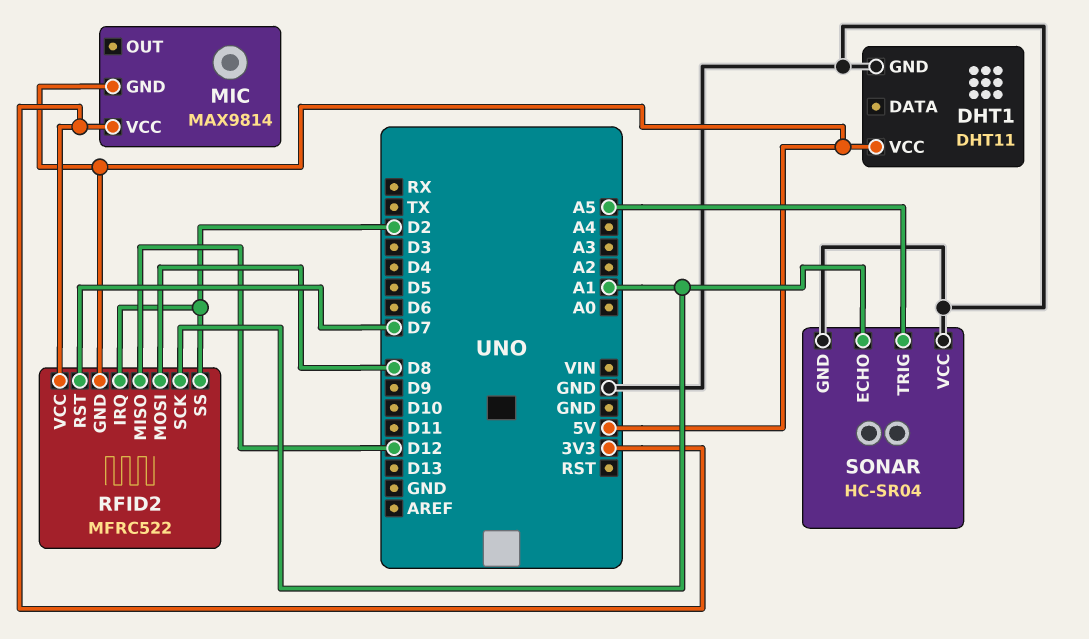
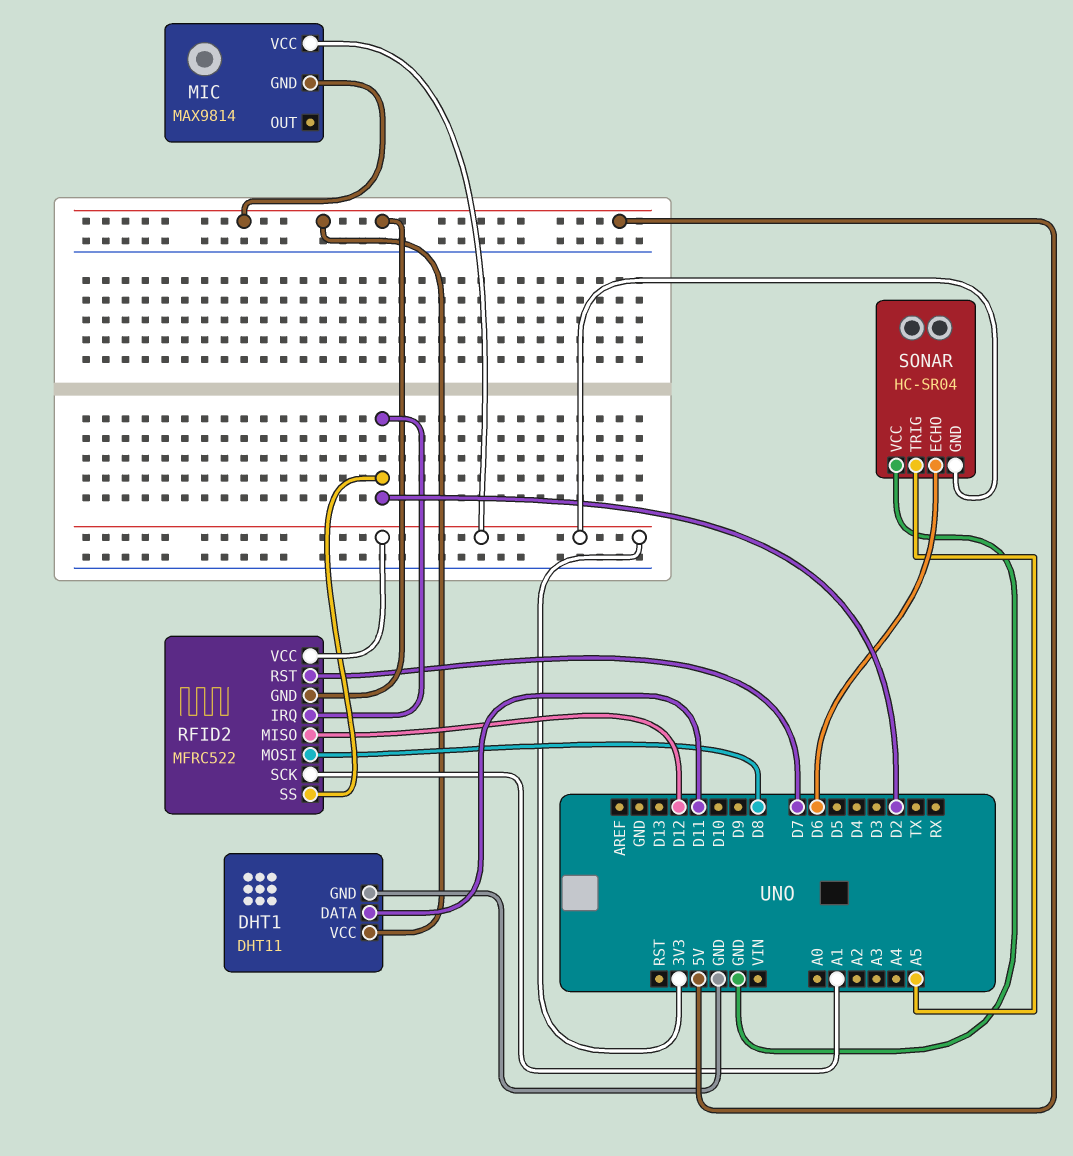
DHT1 pin DATA: none -> D11
SONAR pin ECHO: A1 -> D6
SONAR pin GND: GND -> 3V3

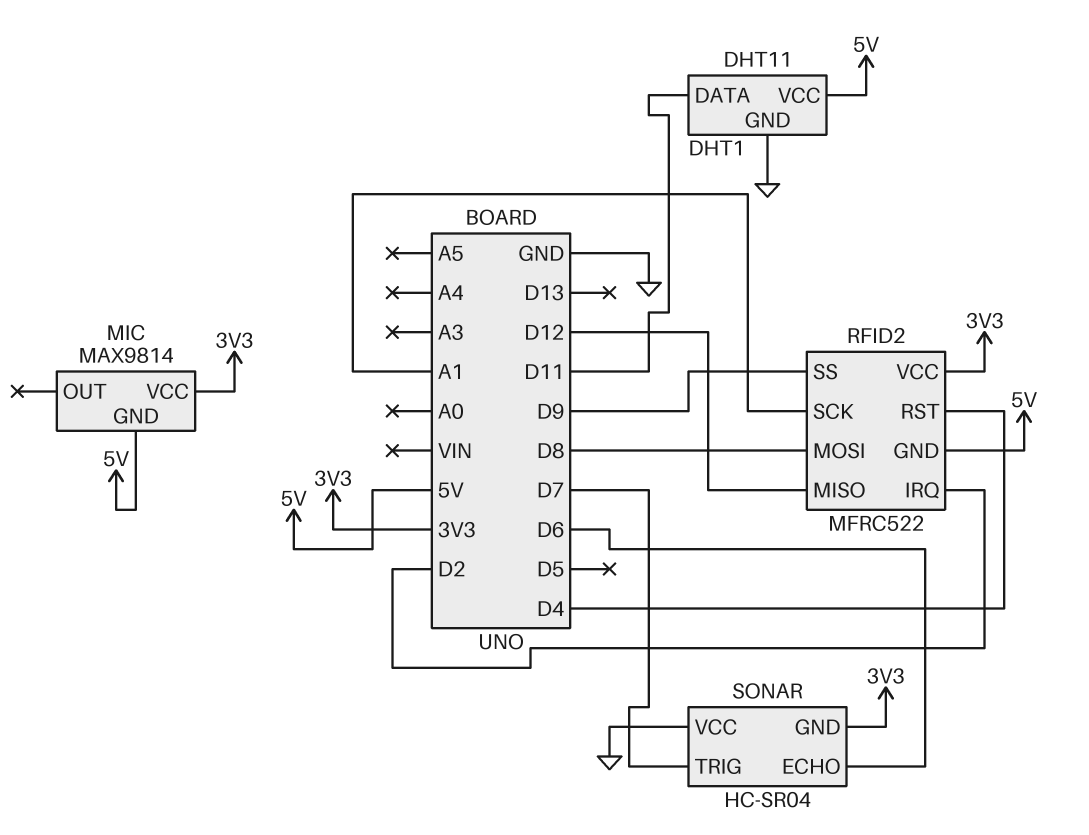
RFID2 pin RST: D7 -> D4
RFID2 pin SS: D2 -> D9
SONAR pin TRIG: A5 -> D7

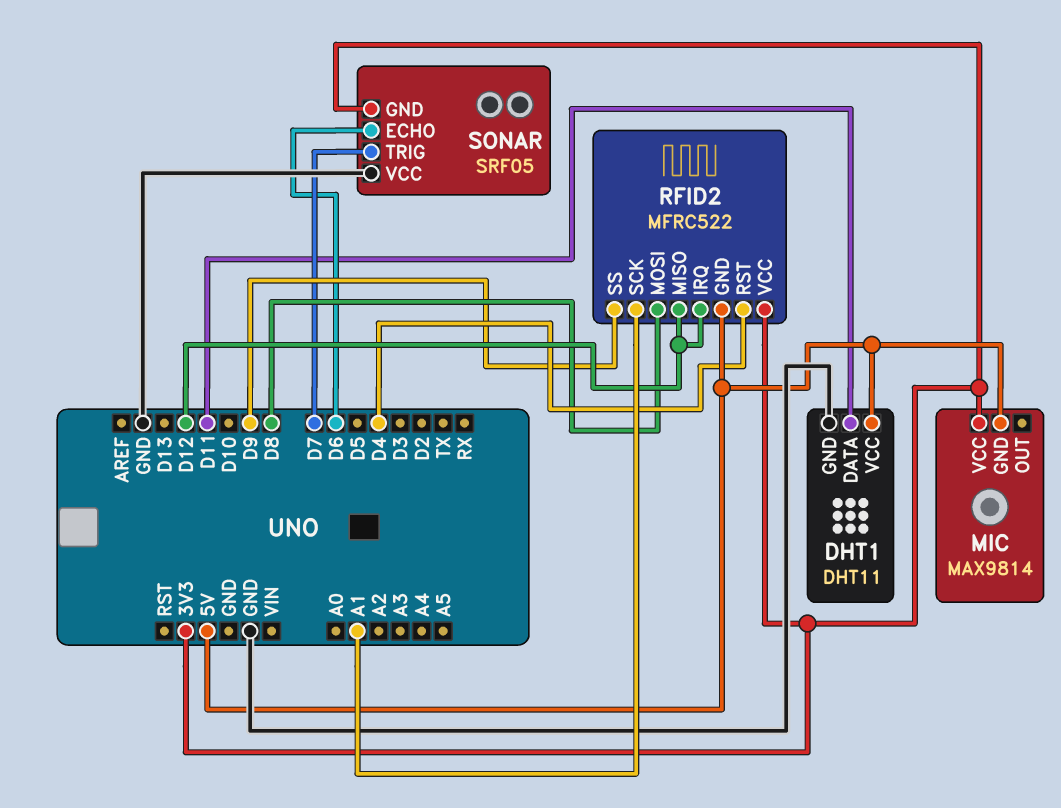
RFID2 pin IRQ: D2 -> D12
SONAR: HC-SR04 -> SRF05

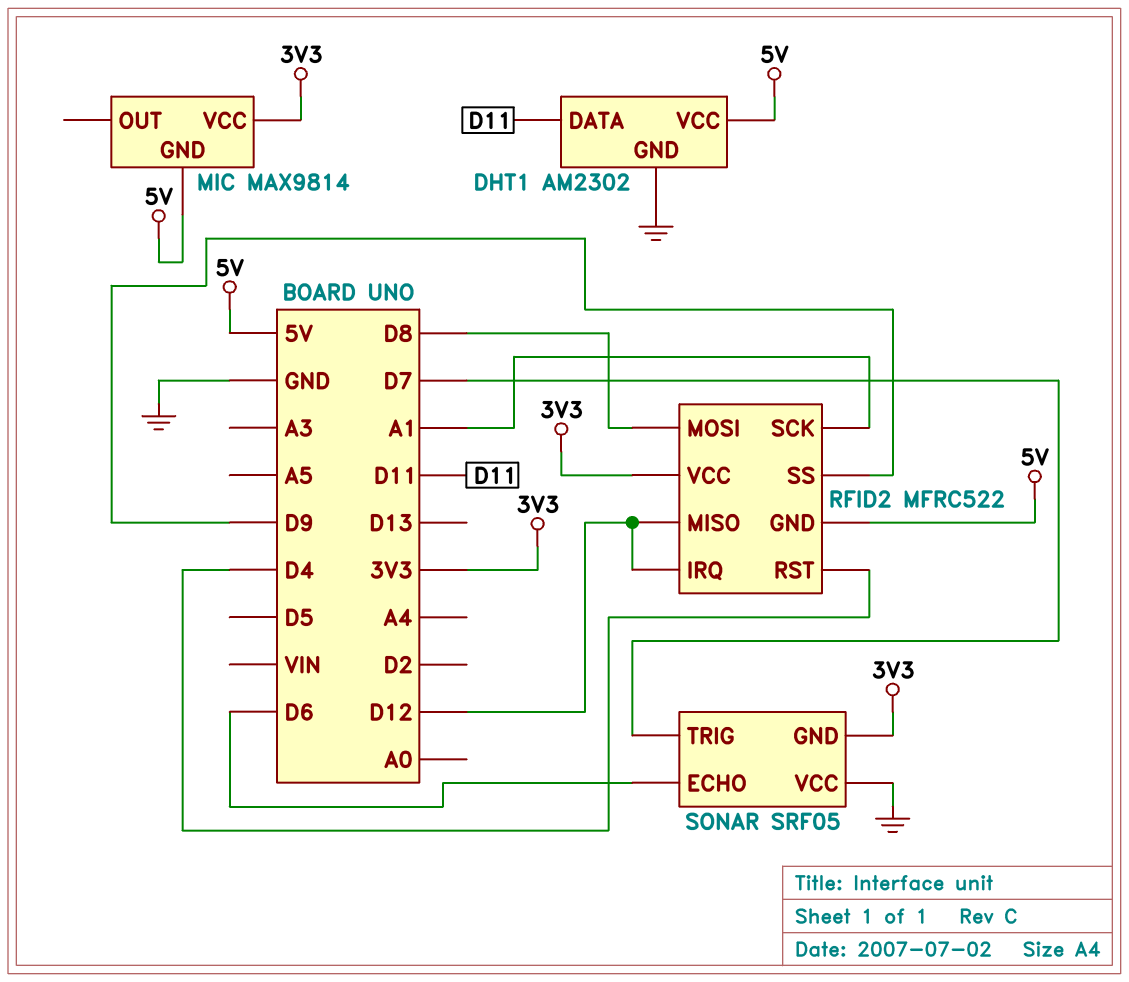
DHT1: DHT11 -> AM2302

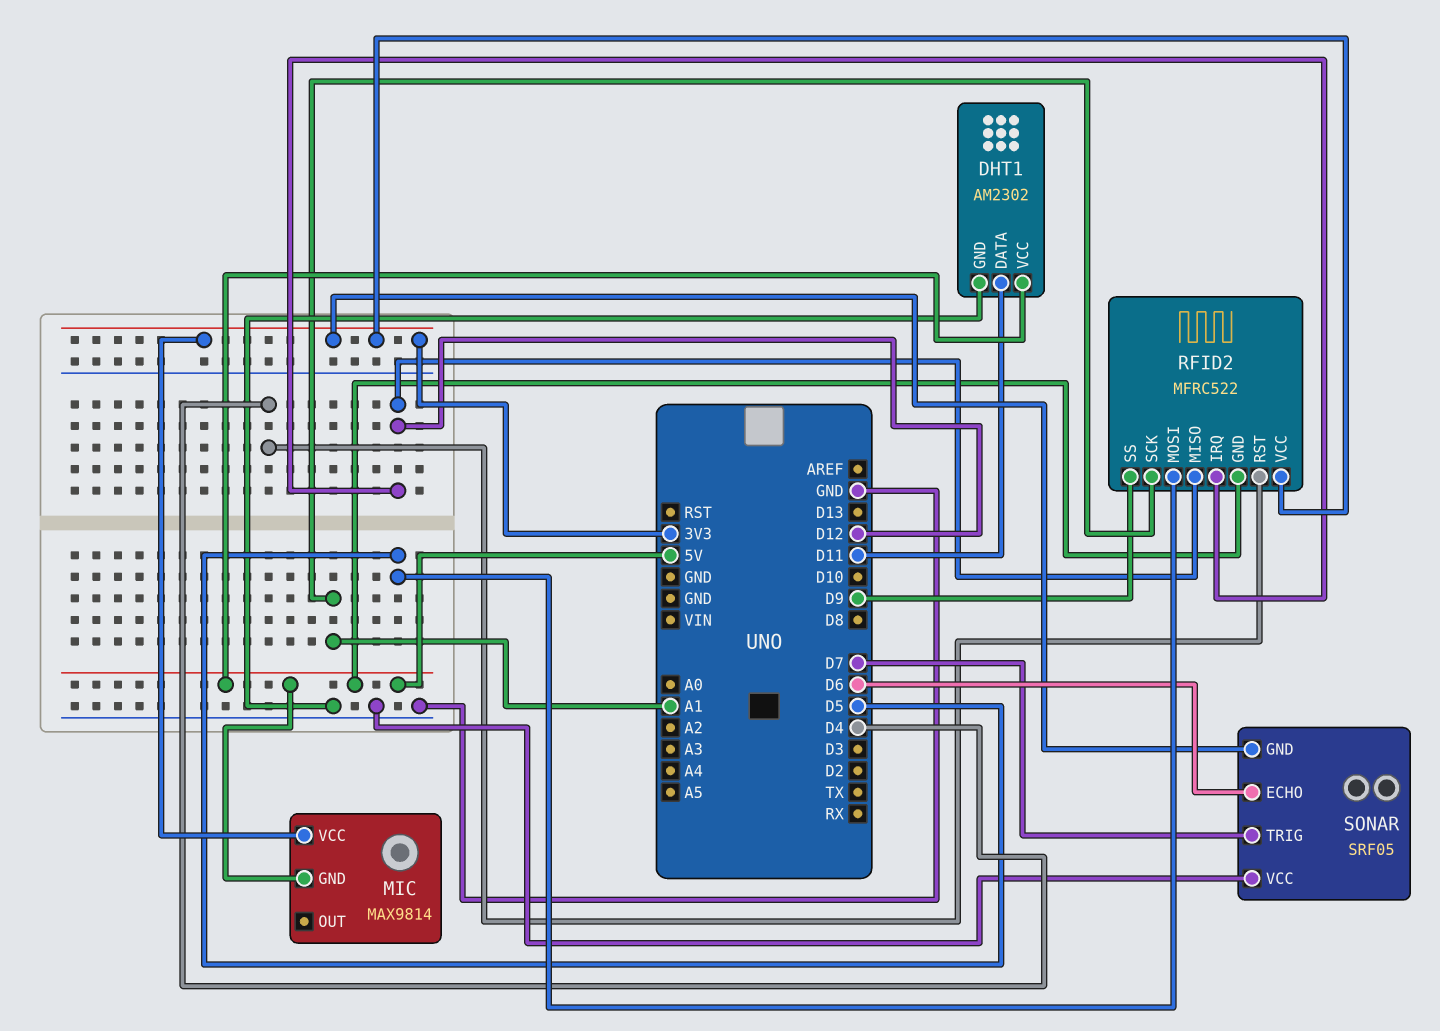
RFID2 pin MOSI: D8 -> D5

